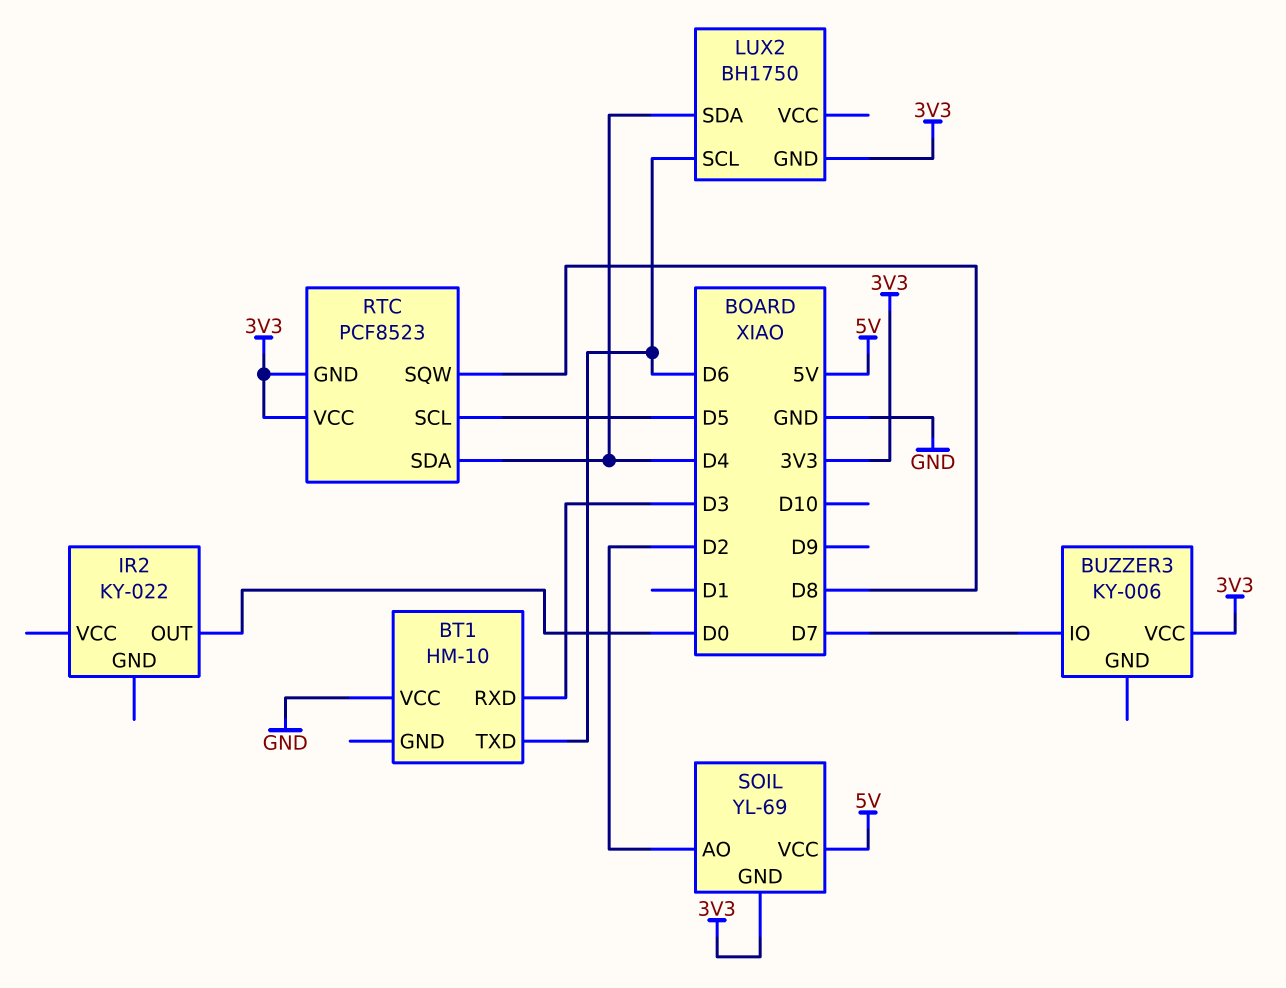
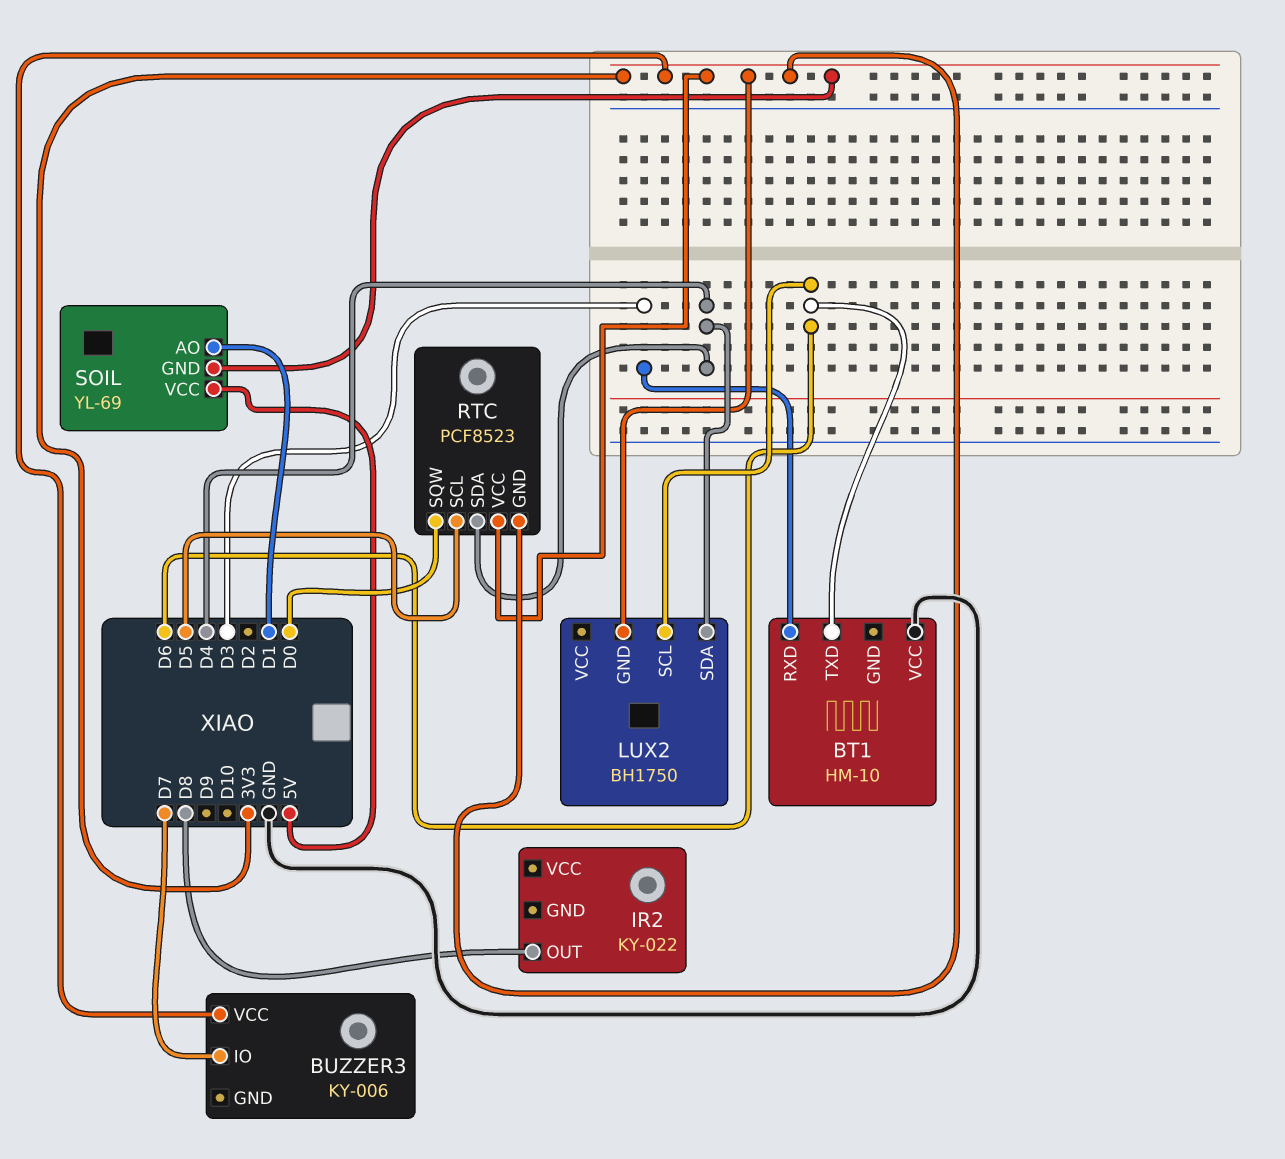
IR2 pin OUT: D0 -> D8
RTC pin SQW: D8 -> D0
SOIL pin AO: D2 -> D1

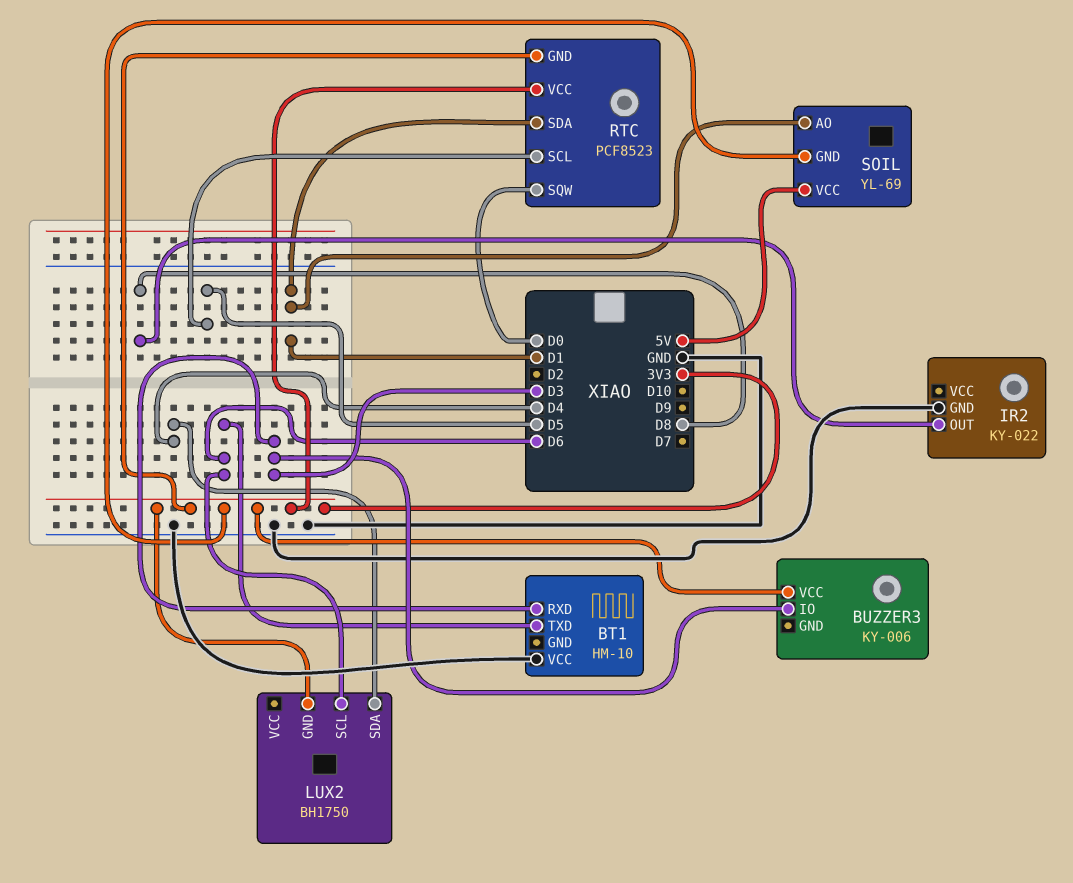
BUZZER3 pin IO: D7 -> D3
IR2 pin GND: none -> GND
RTC pin SDA: D4 -> D1

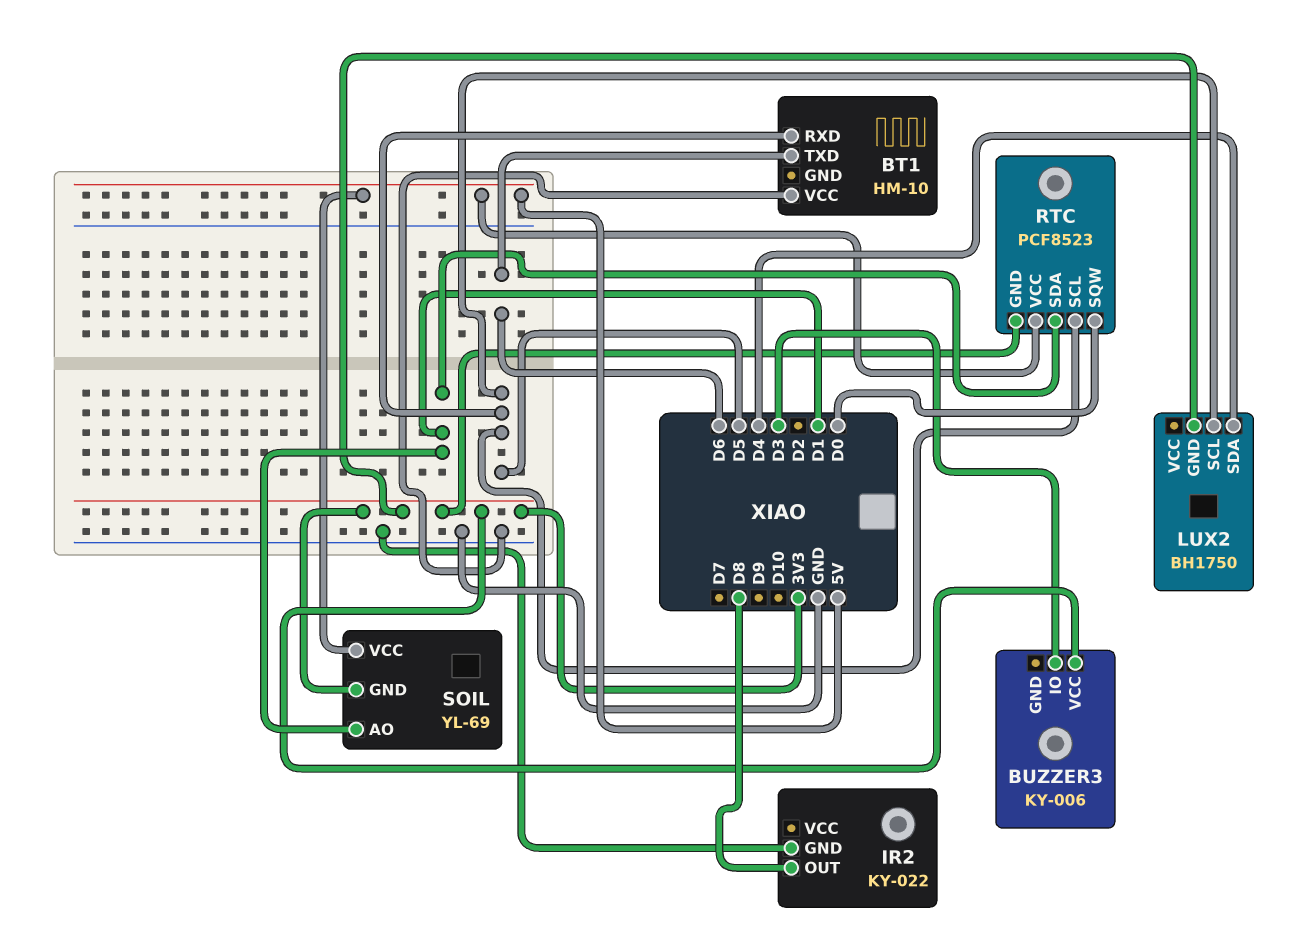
BT1 pin RXD: D3 -> D5
LUX2 pin SCL: D6 -> D5
RTC pin VCC: 3V3 -> 5V

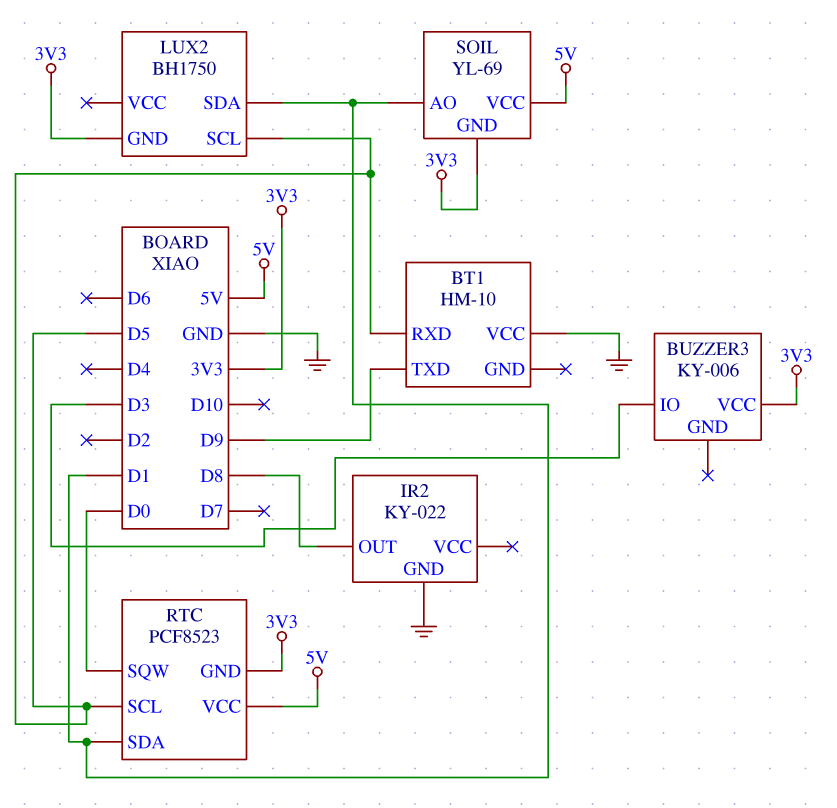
BT1 pin TXD: D6 -> D9
LUX2 pin SDA: D4 -> D1

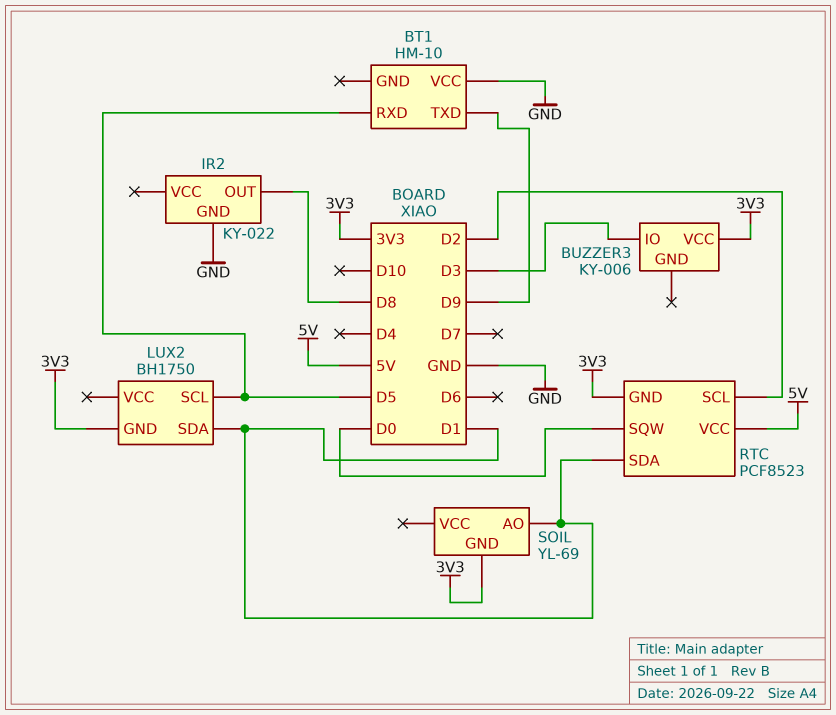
RTC pin SCL: D5 -> D2
SOIL pin VCC: 5V -> none

